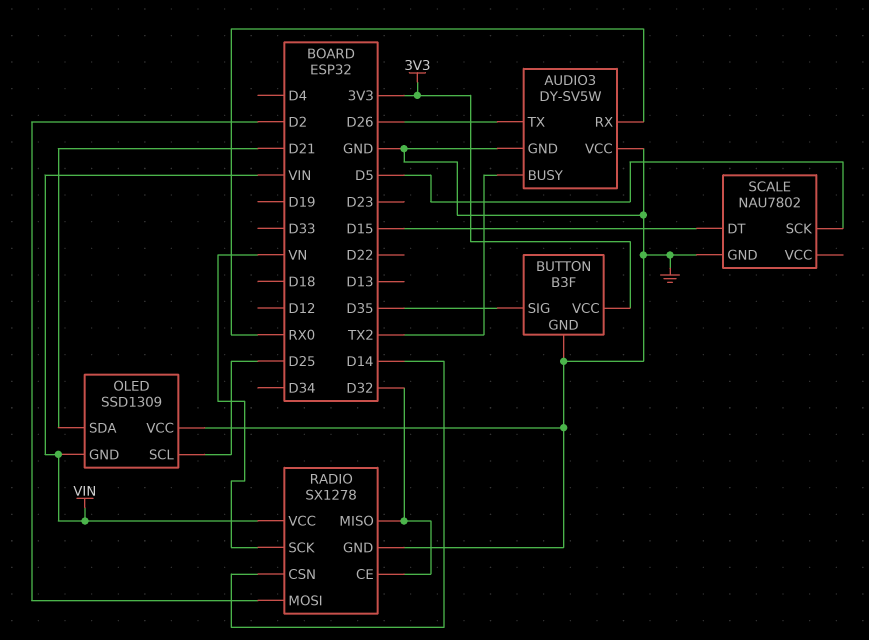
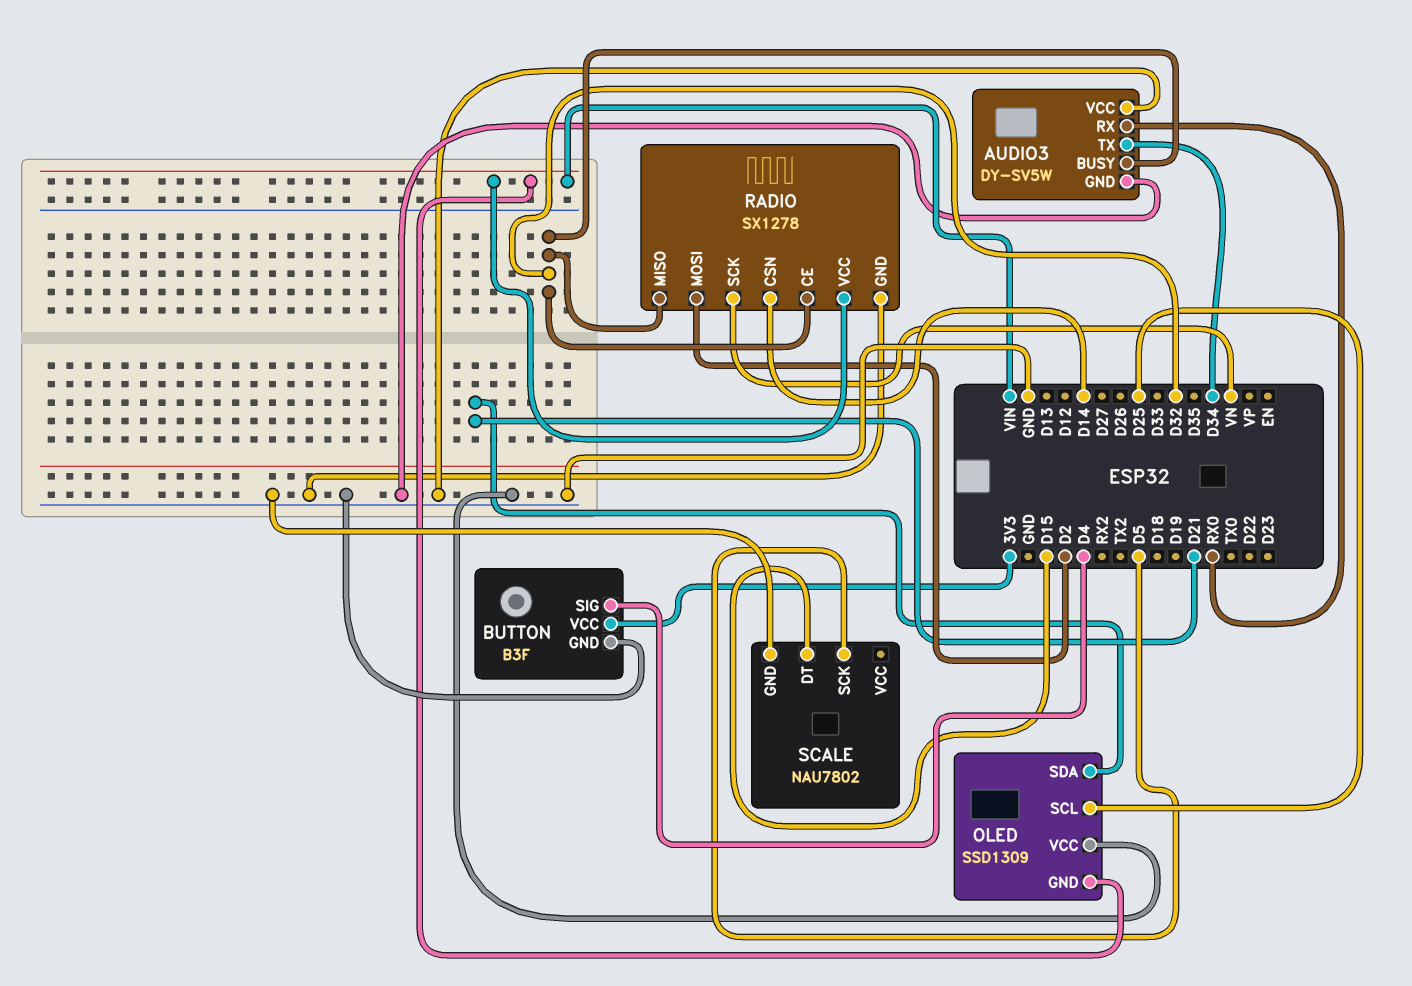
AUDIO3 pin BUSY: TX2 -> D32
AUDIO3 pin TX: D26 -> D34
BUTTON pin SIG: D35 -> D4

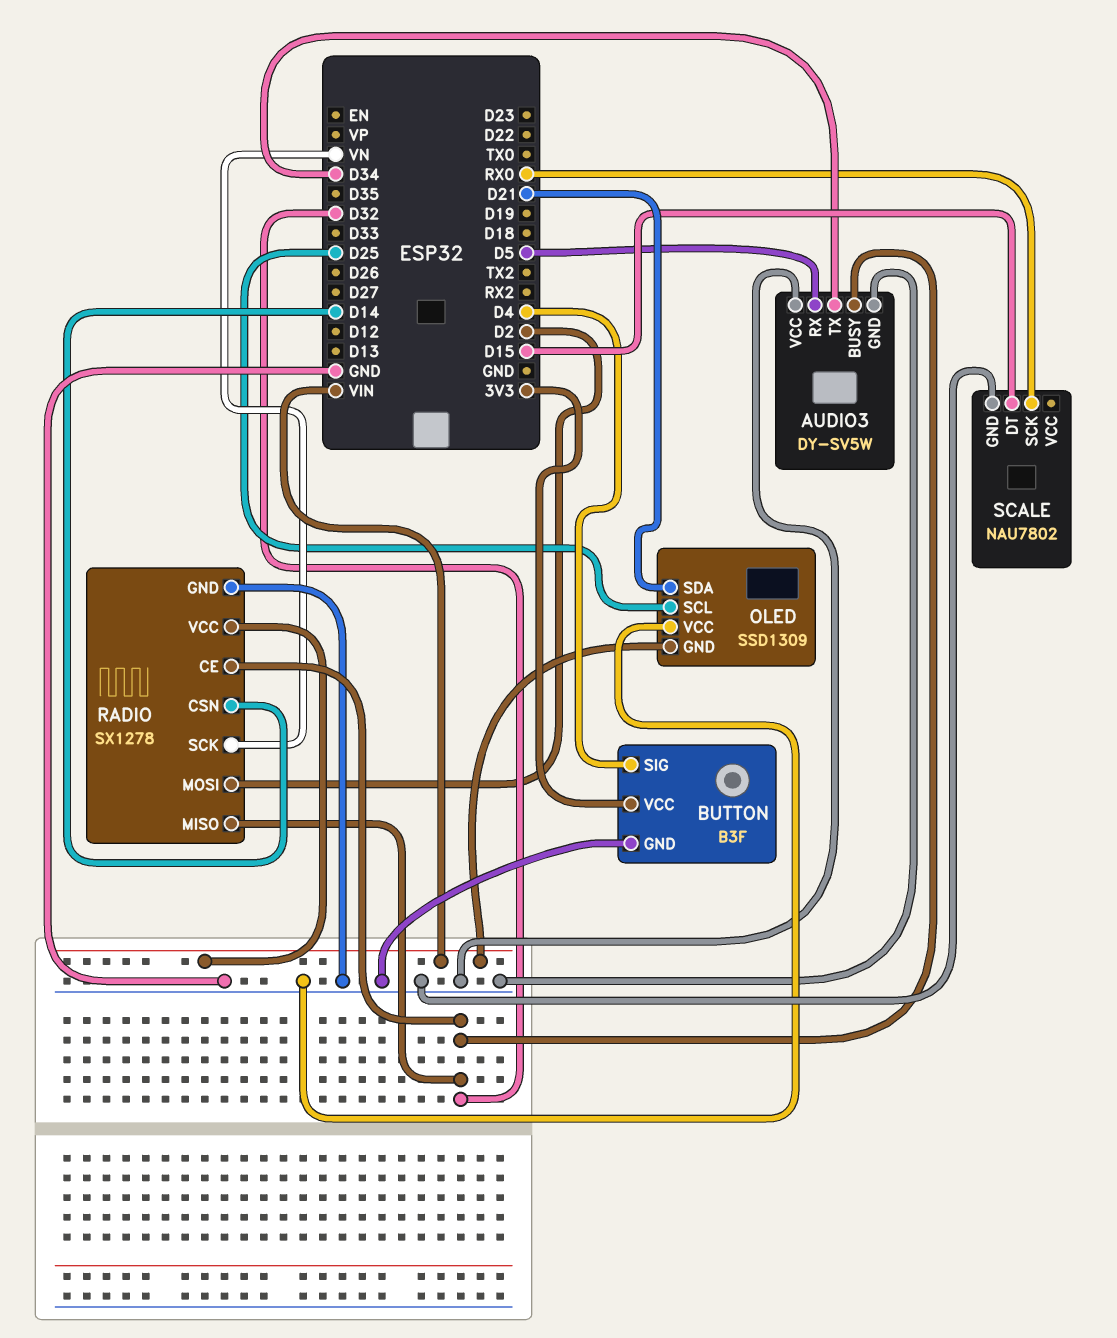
AUDIO3 pin RX: RX0 -> D5
SCALE pin SCK: D5 -> RX0

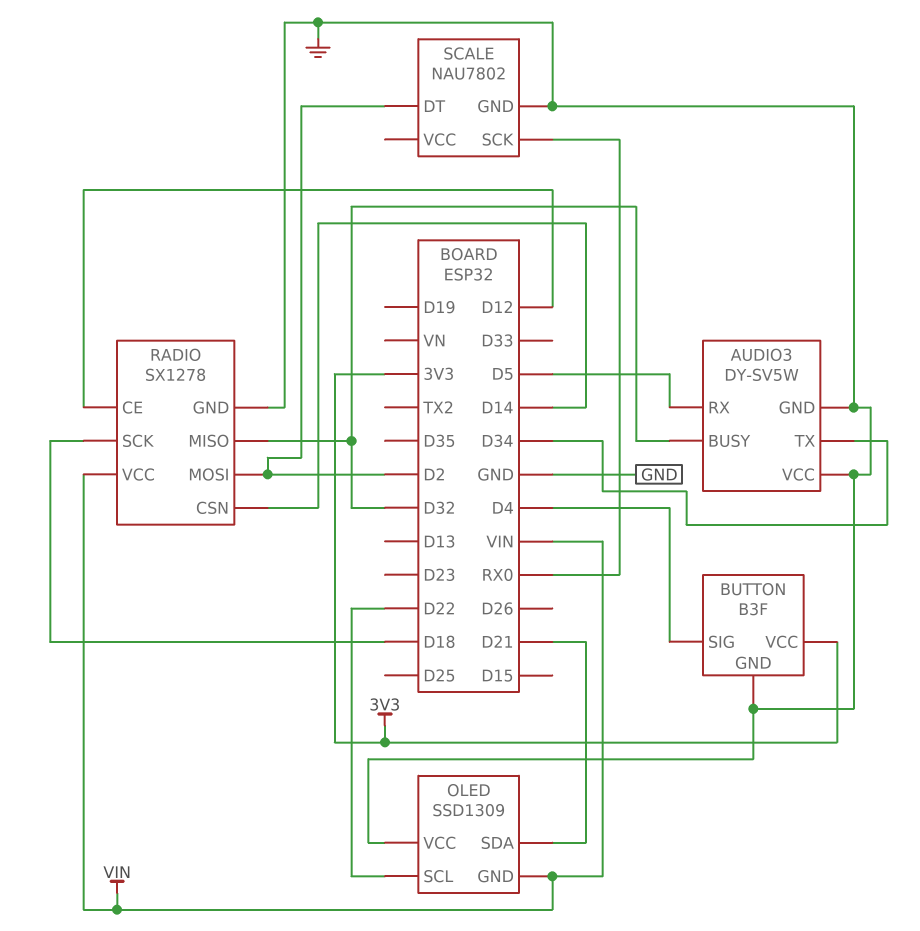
OLED pin SCL: D25 -> D22
RADIO pin CE: D32 -> D12
RADIO pin SCK: VN -> D18
SCALE pin DT: D15 -> D2

